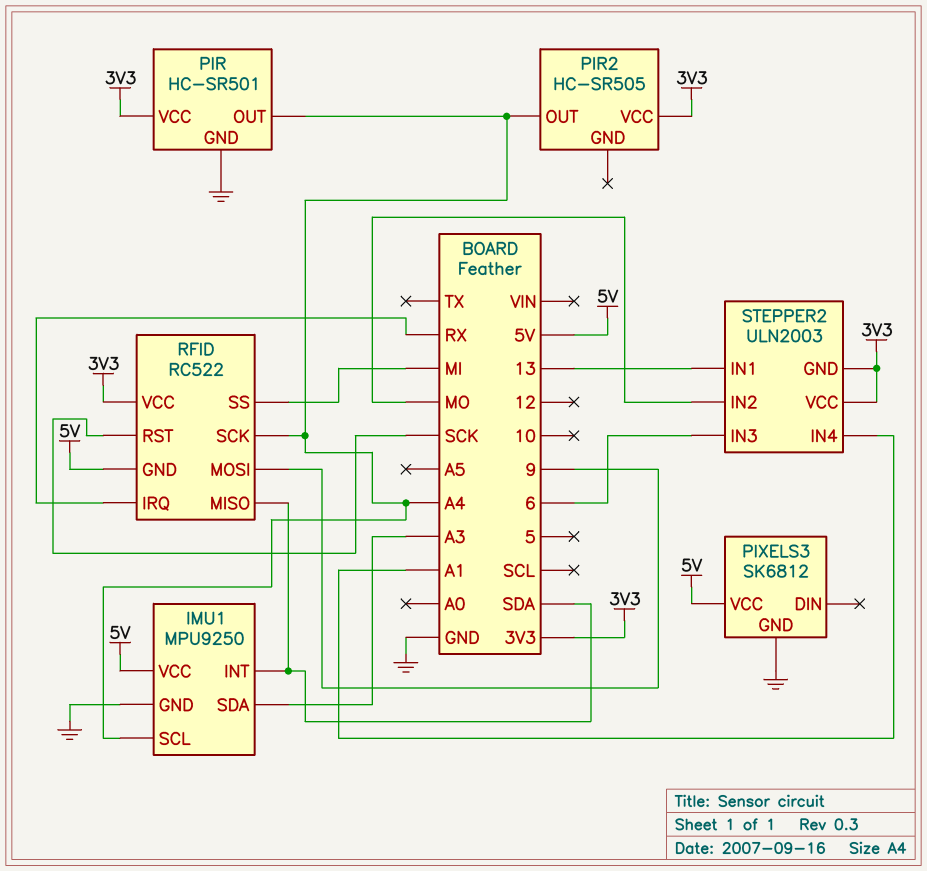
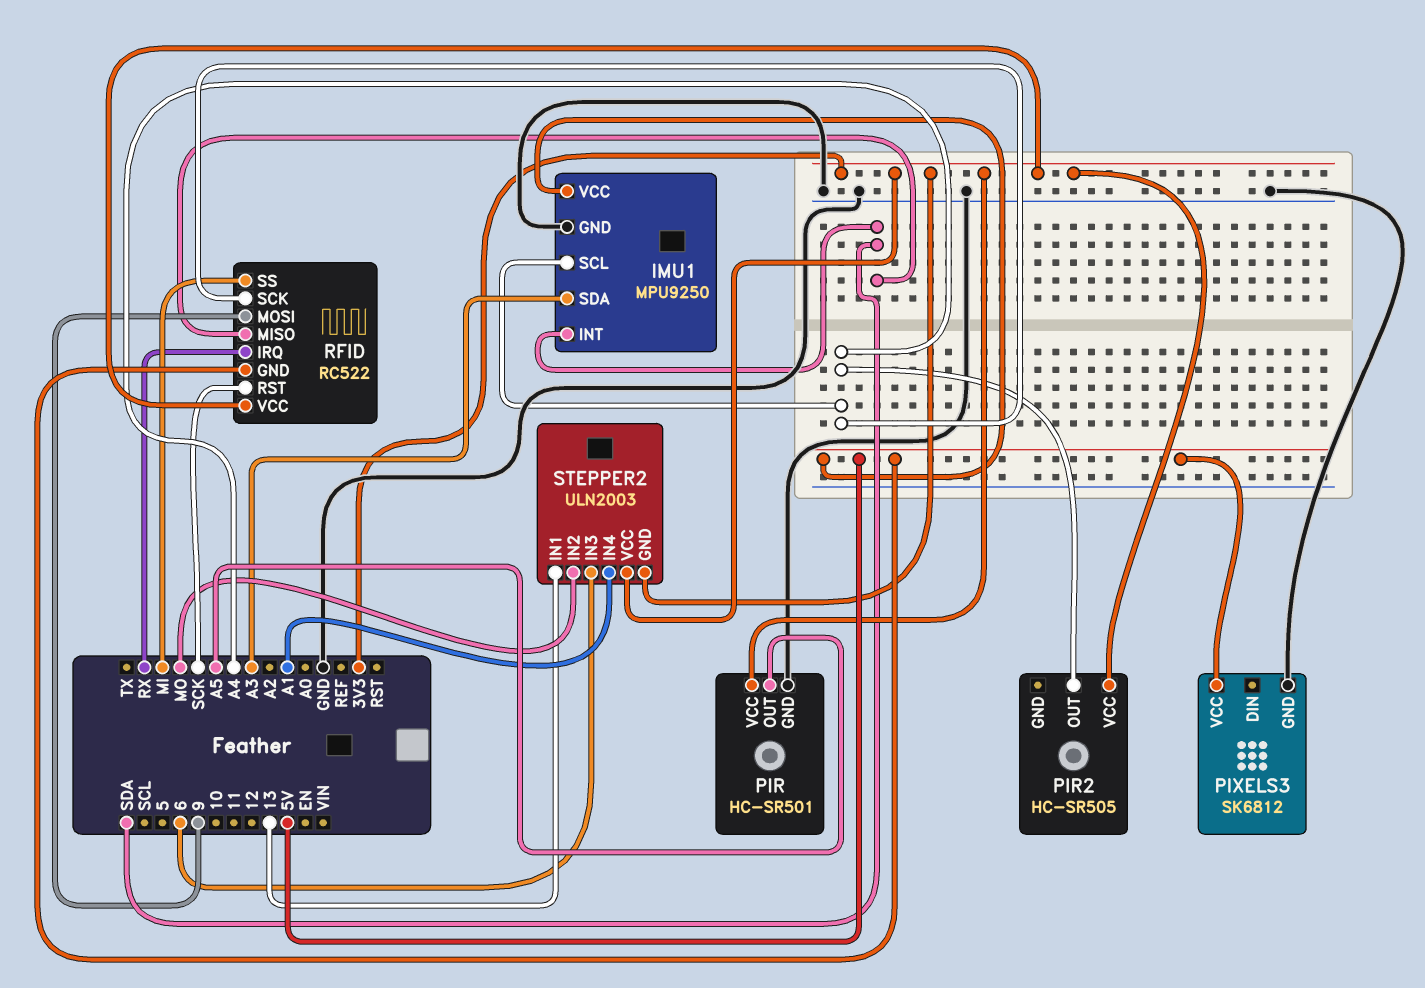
PIR pin OUT: A4 -> A5

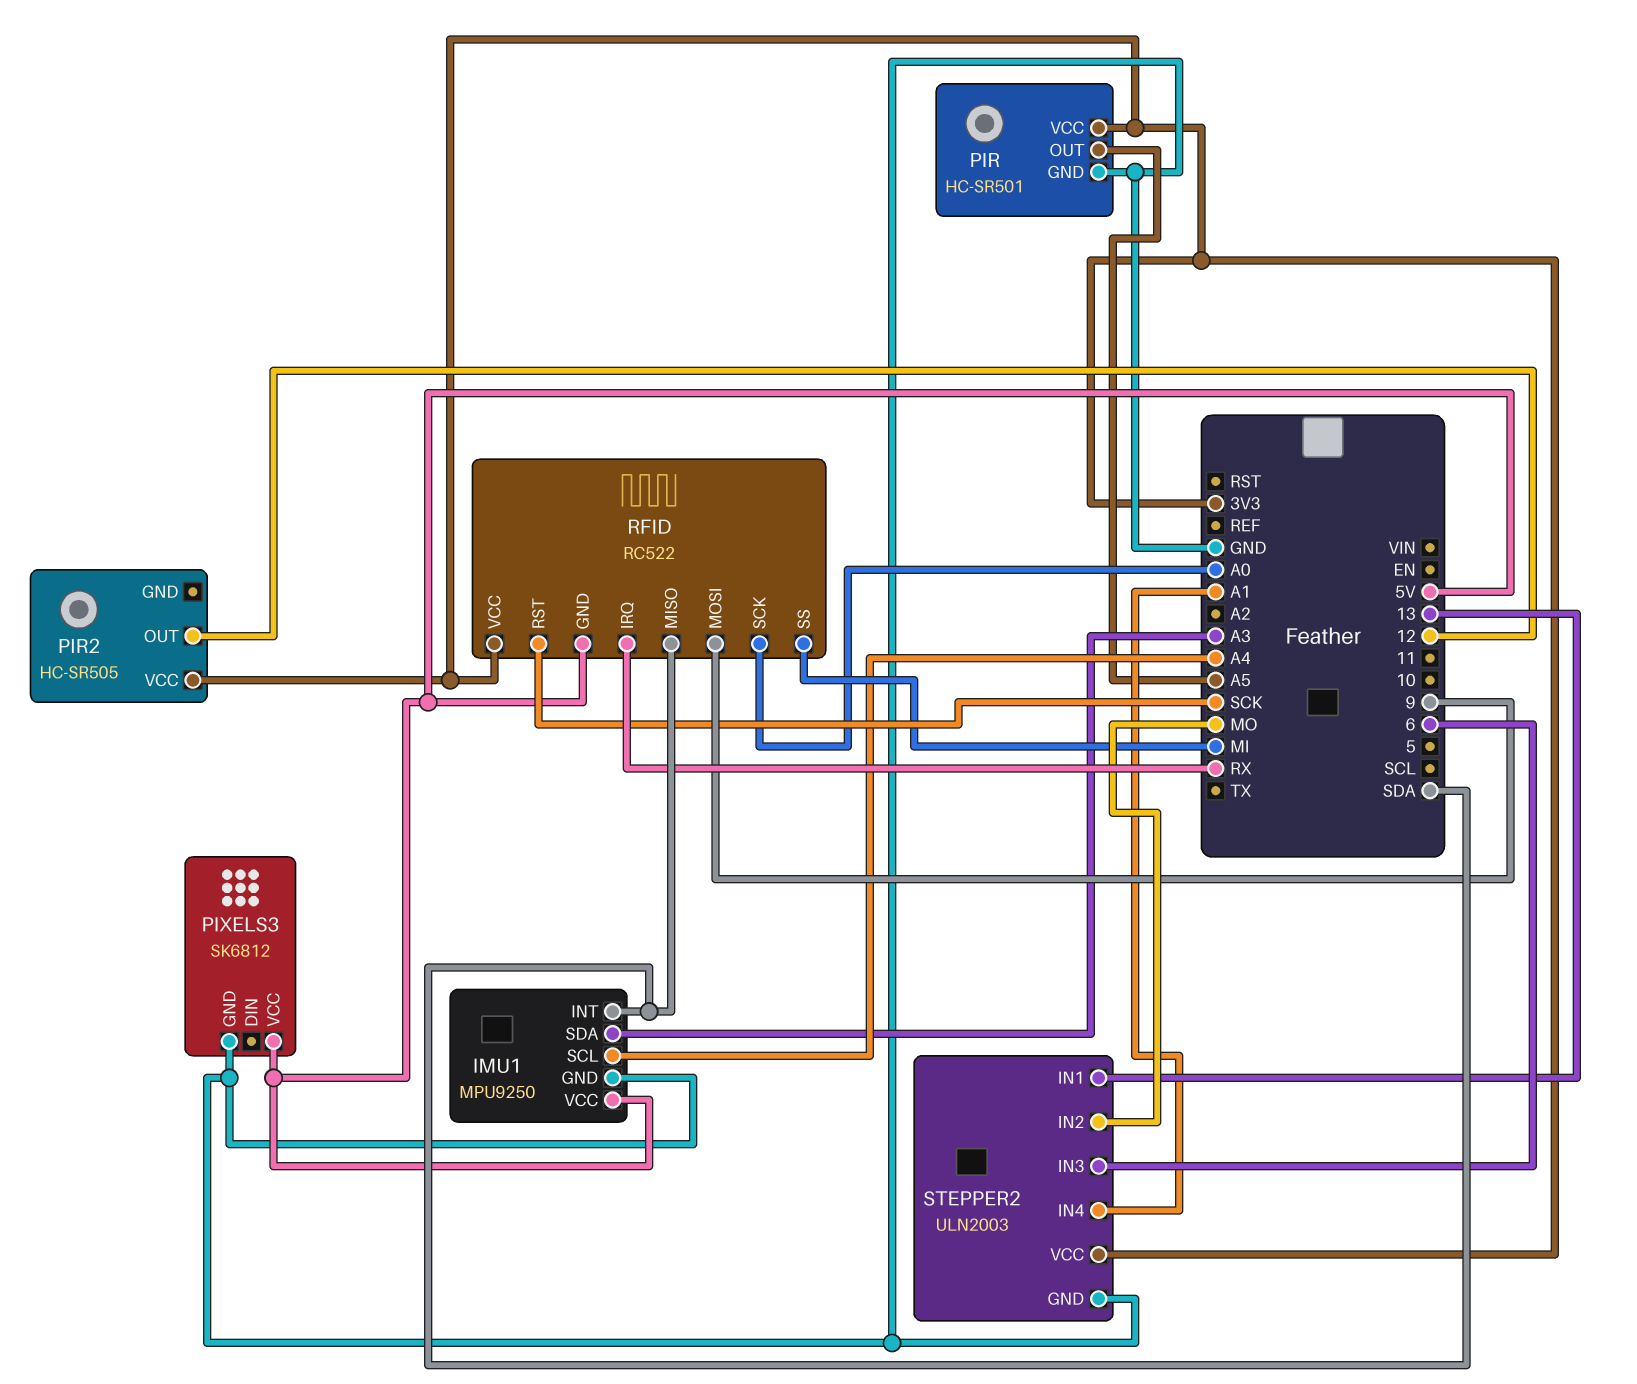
PIR2 pin OUT: A4 -> 12
RFID pin SCK: A4 -> A0
STEPPER2 pin GND: 3V3 -> GND

